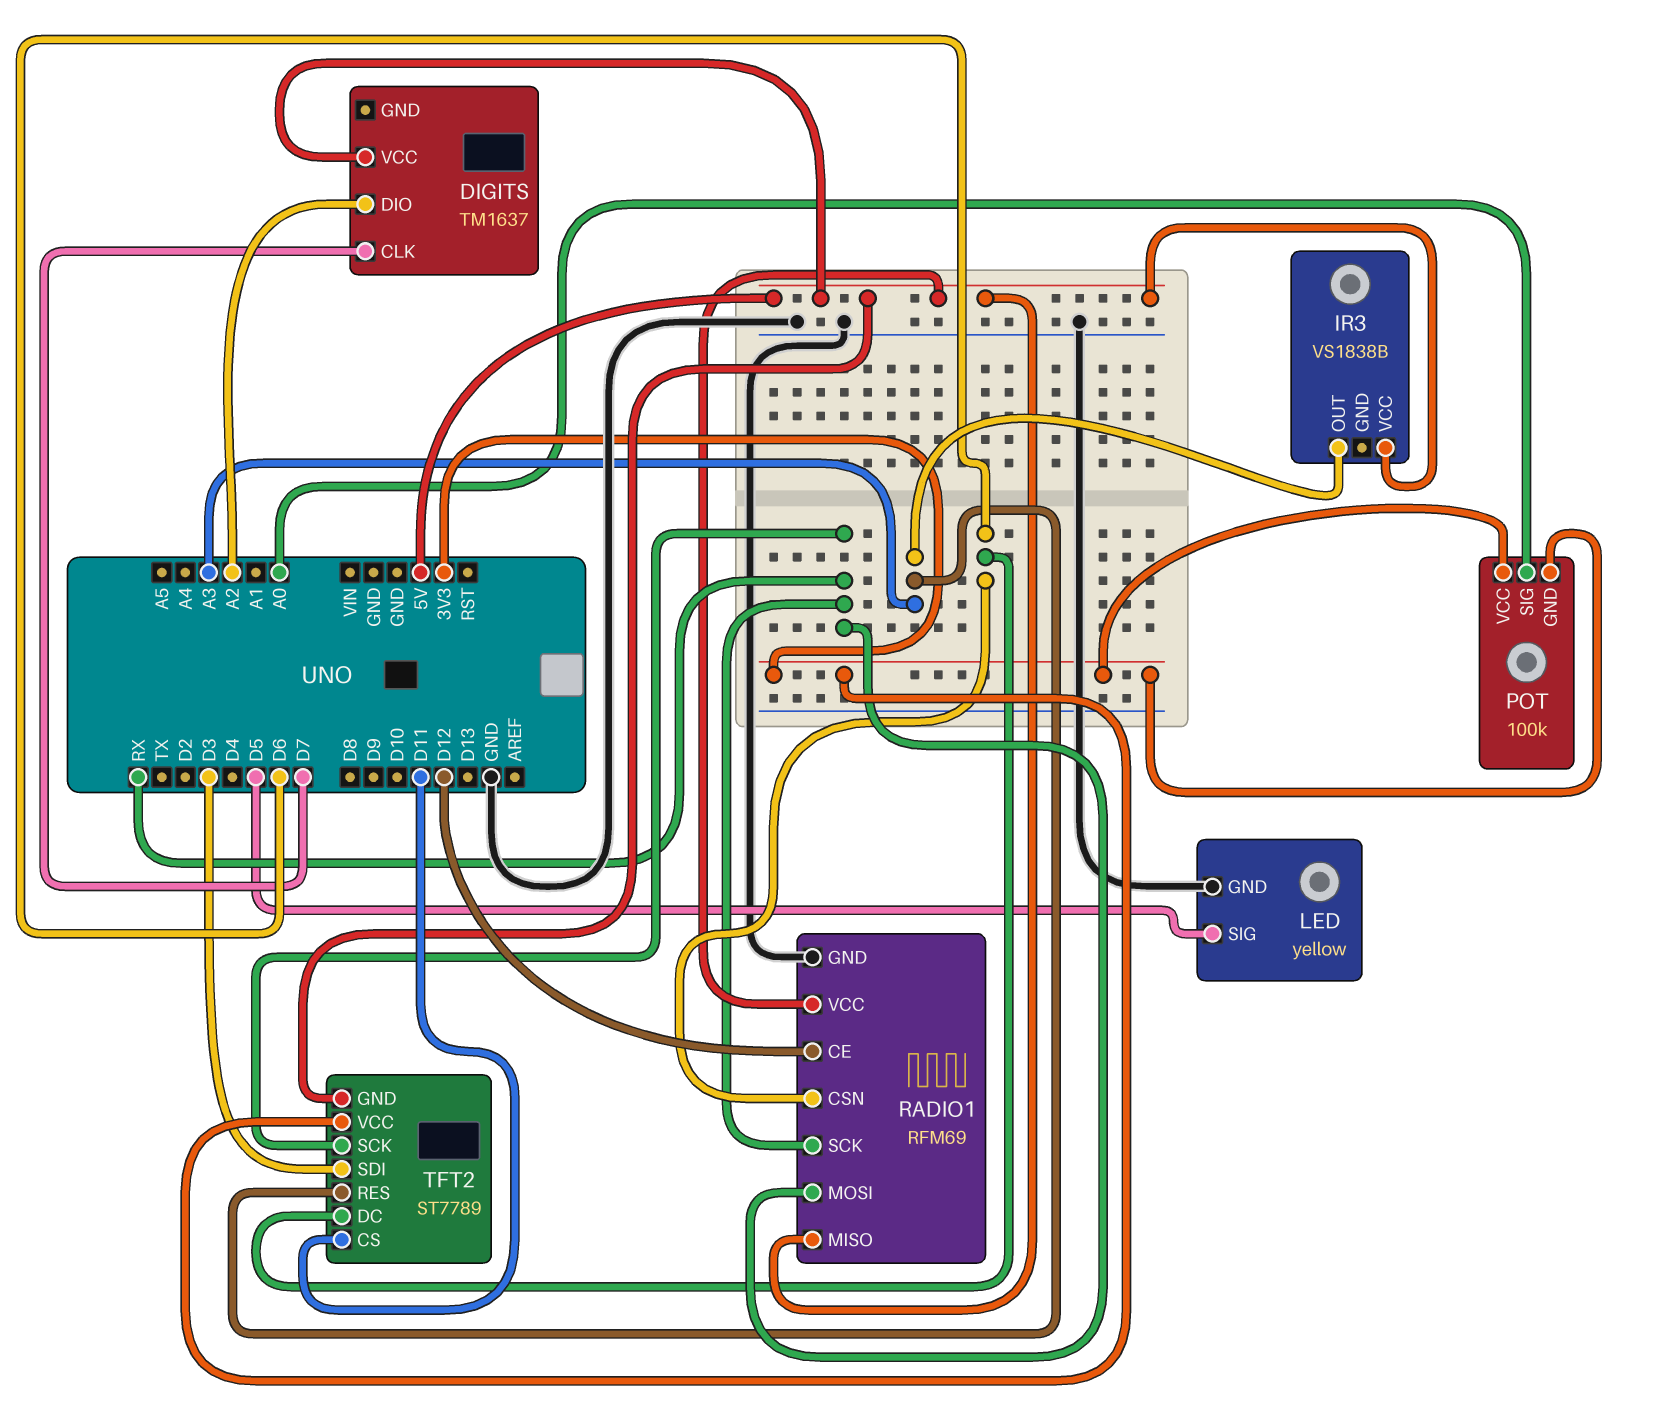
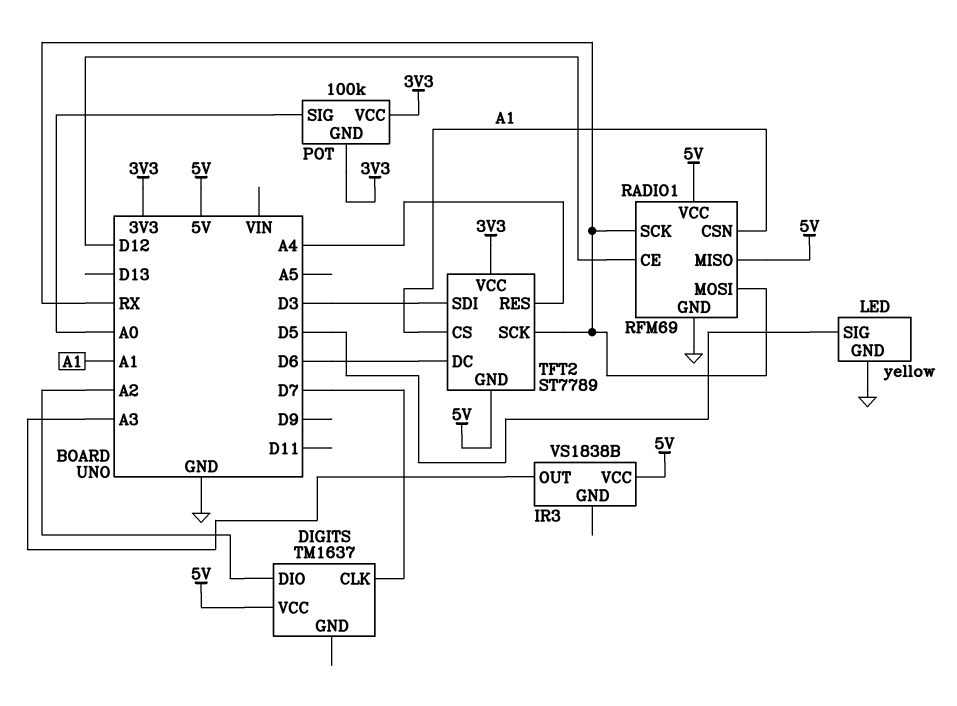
RADIO1 pin CSN: D6 -> A1
TFT2 pin CS: D11 -> A1
TFT2 pin RES: A3 -> A4

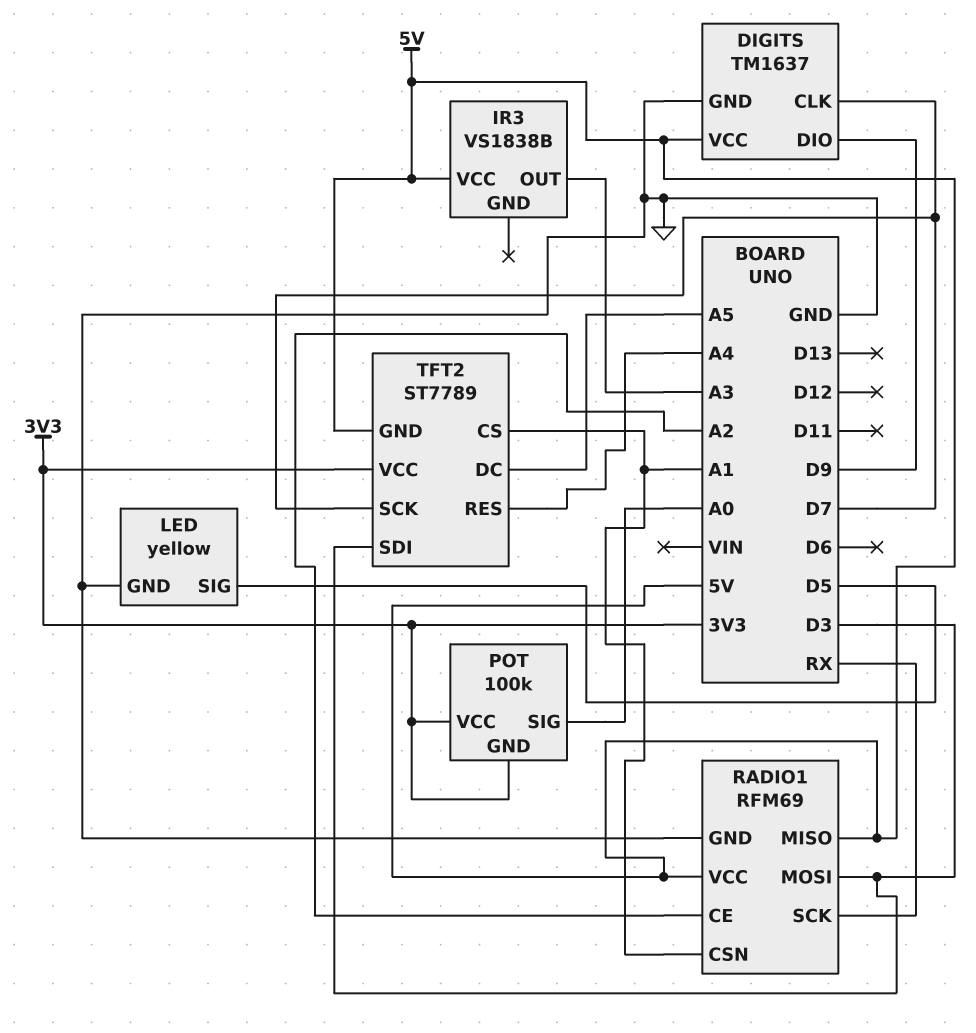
DIGITS pin DIO: A2 -> D9
DIGITS pin GND: none -> GND
RADIO1 pin CE: D12 -> A2
RADIO1 pin MOSI: RX -> D3
TFT2 pin DC: D6 -> A5
TFT2 pin SCK: RX -> D7

